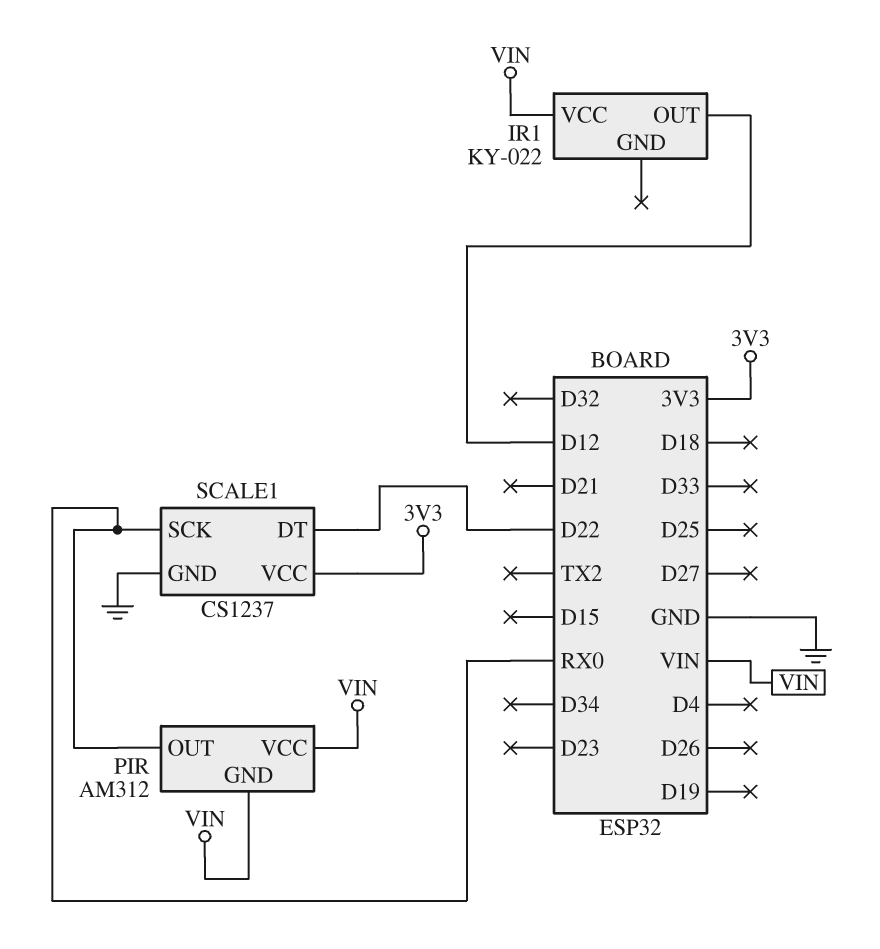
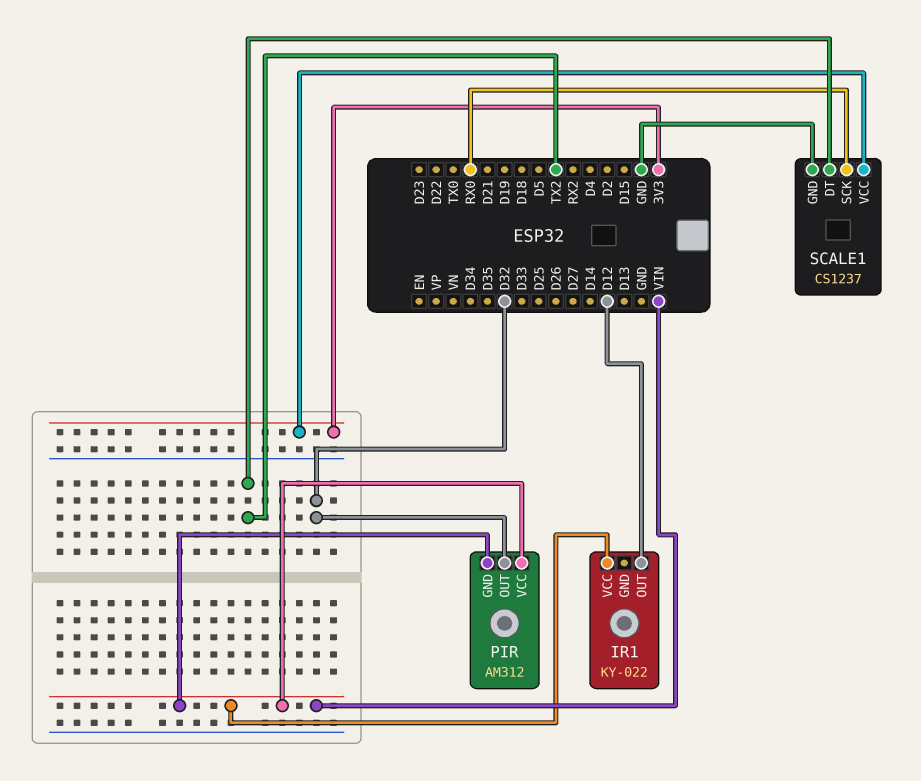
PIR pin OUT: RX0 -> D32
SCALE1 pin DT: D22 -> TX2

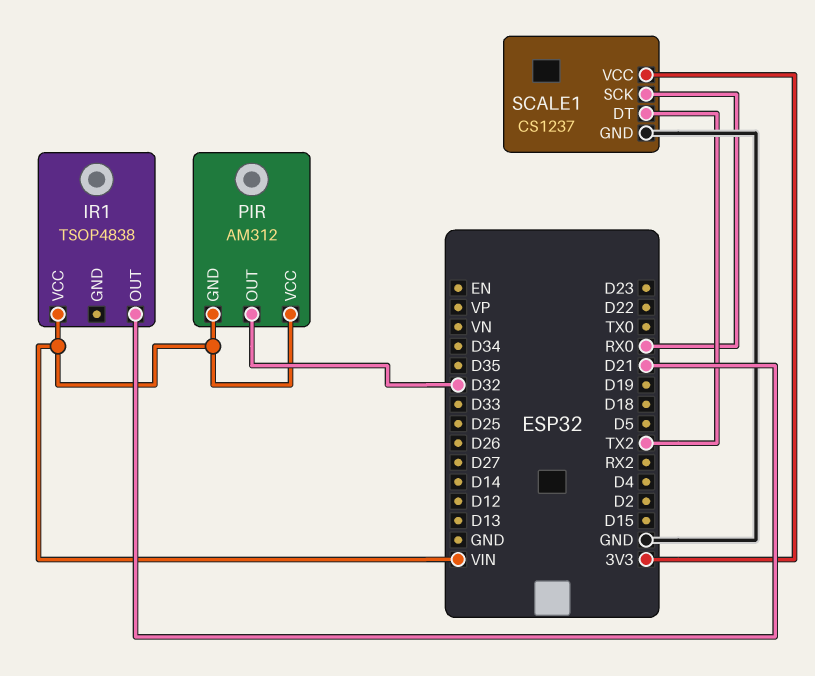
IR1: KY-022 -> TSOP4838
IR1 pin OUT: D12 -> D21

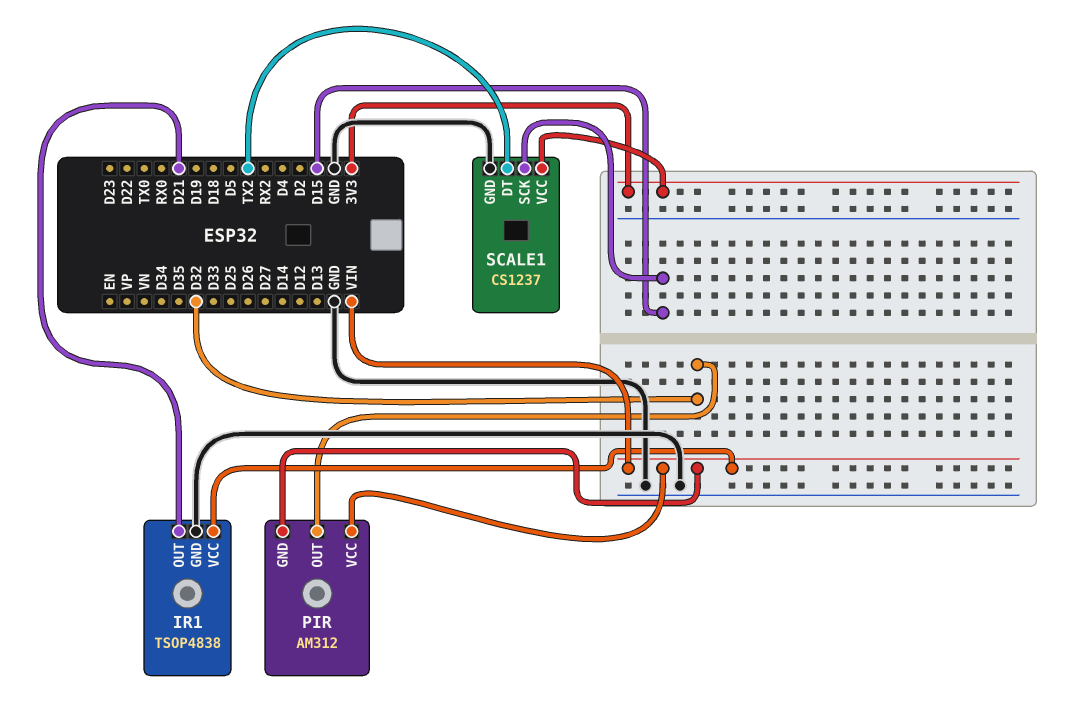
IR1 pin GND: none -> GND
SCALE1 pin SCK: RX0 -> D15

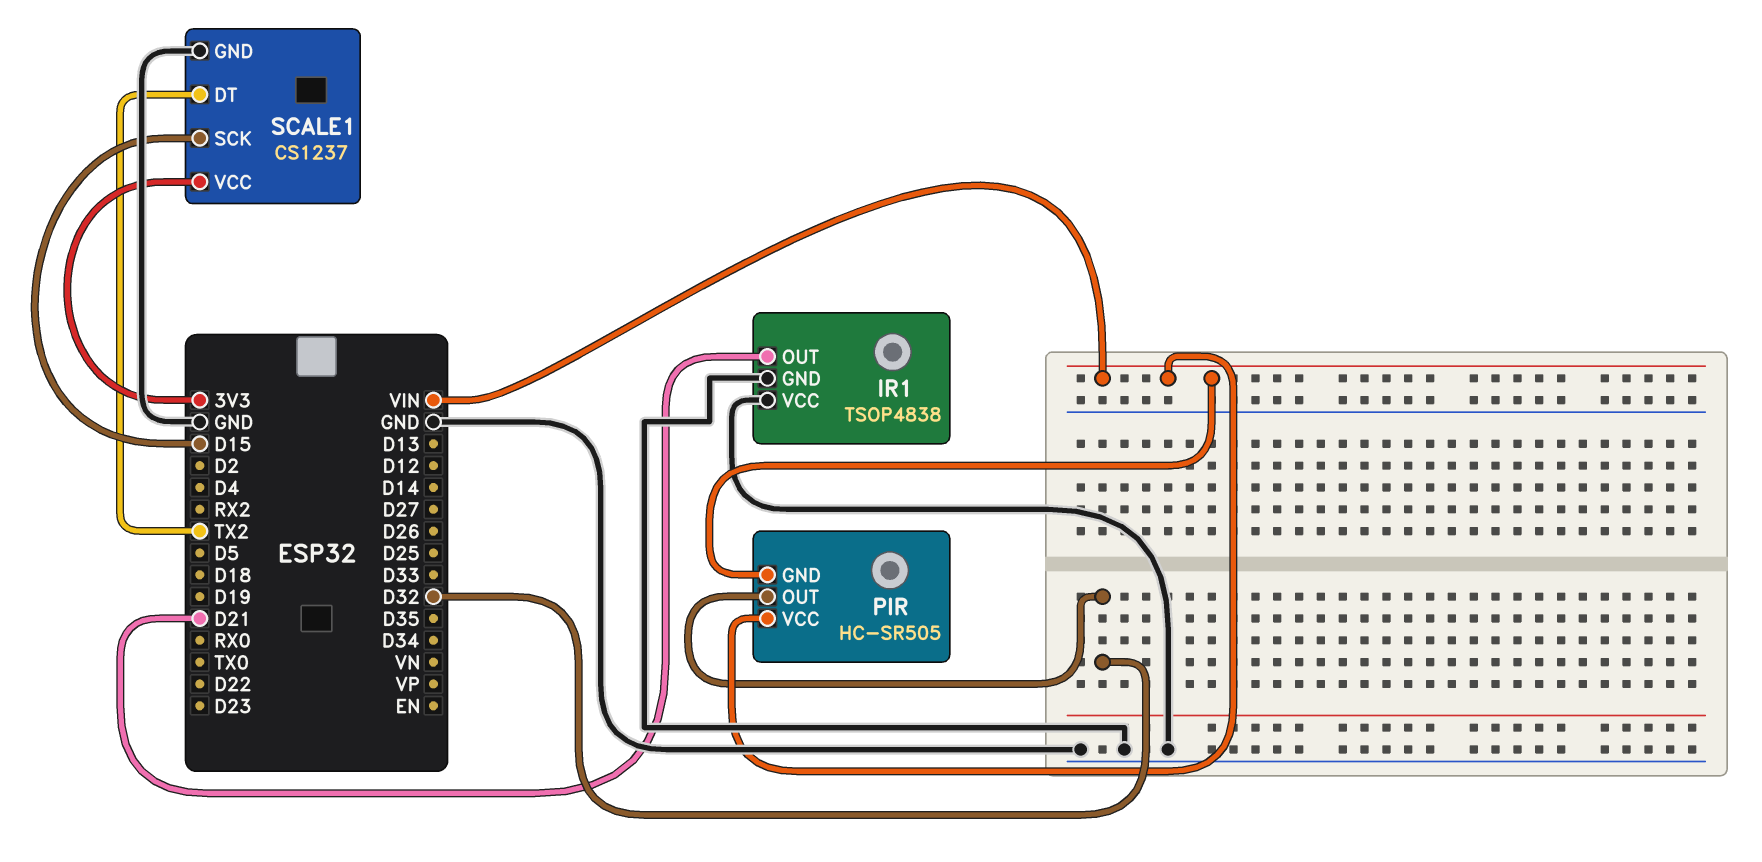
IR1 pin VCC: VIN -> GND
PIR: AM312 -> HC-SR505

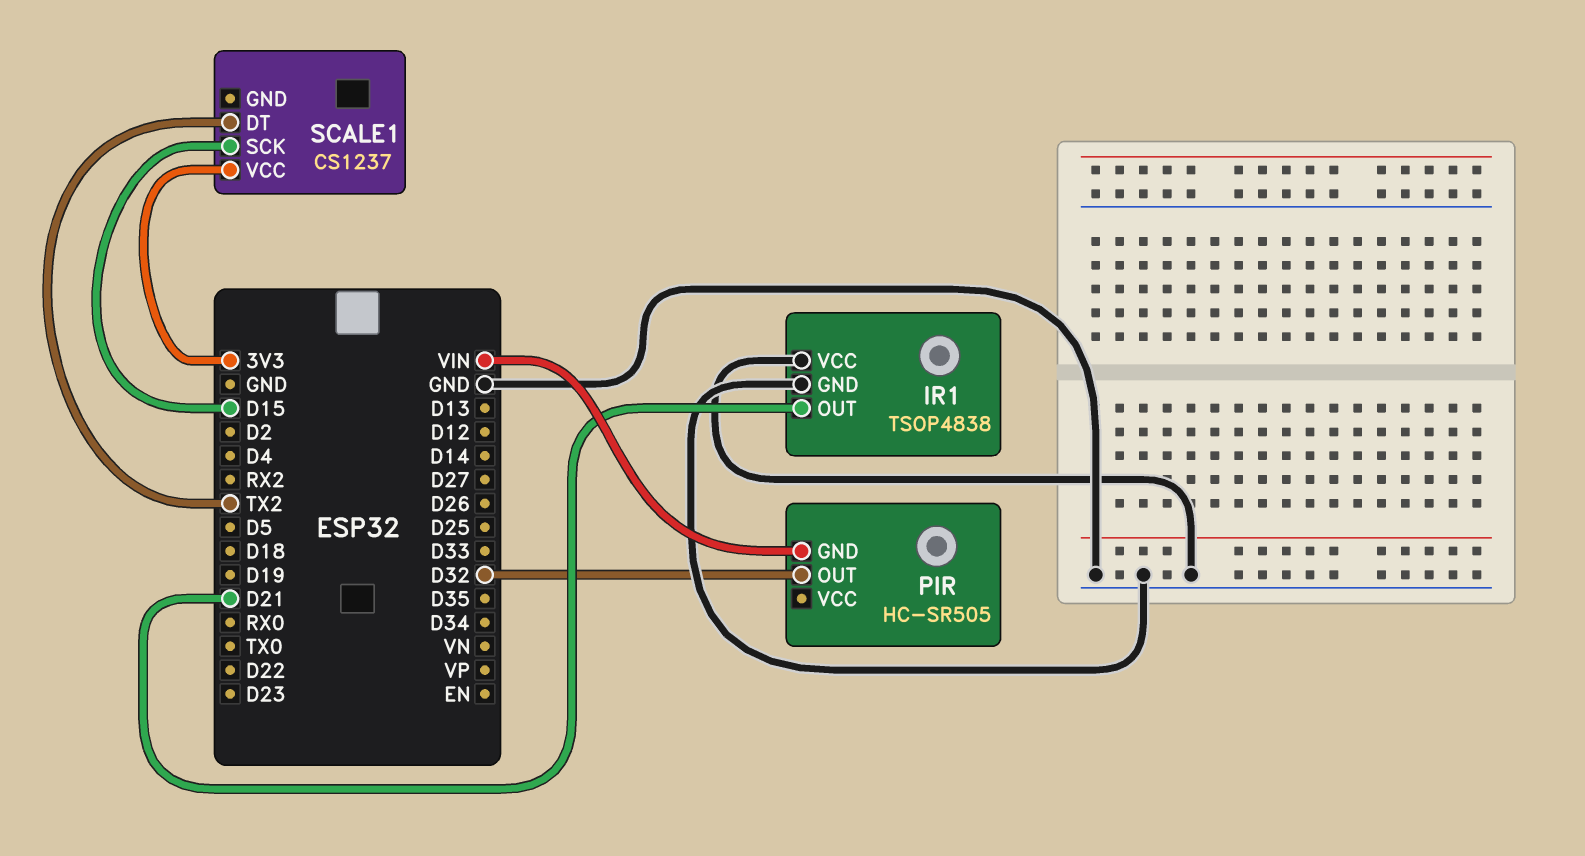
PIR pin VCC: VIN -> none
SCALE1 pin GND: GND -> none

